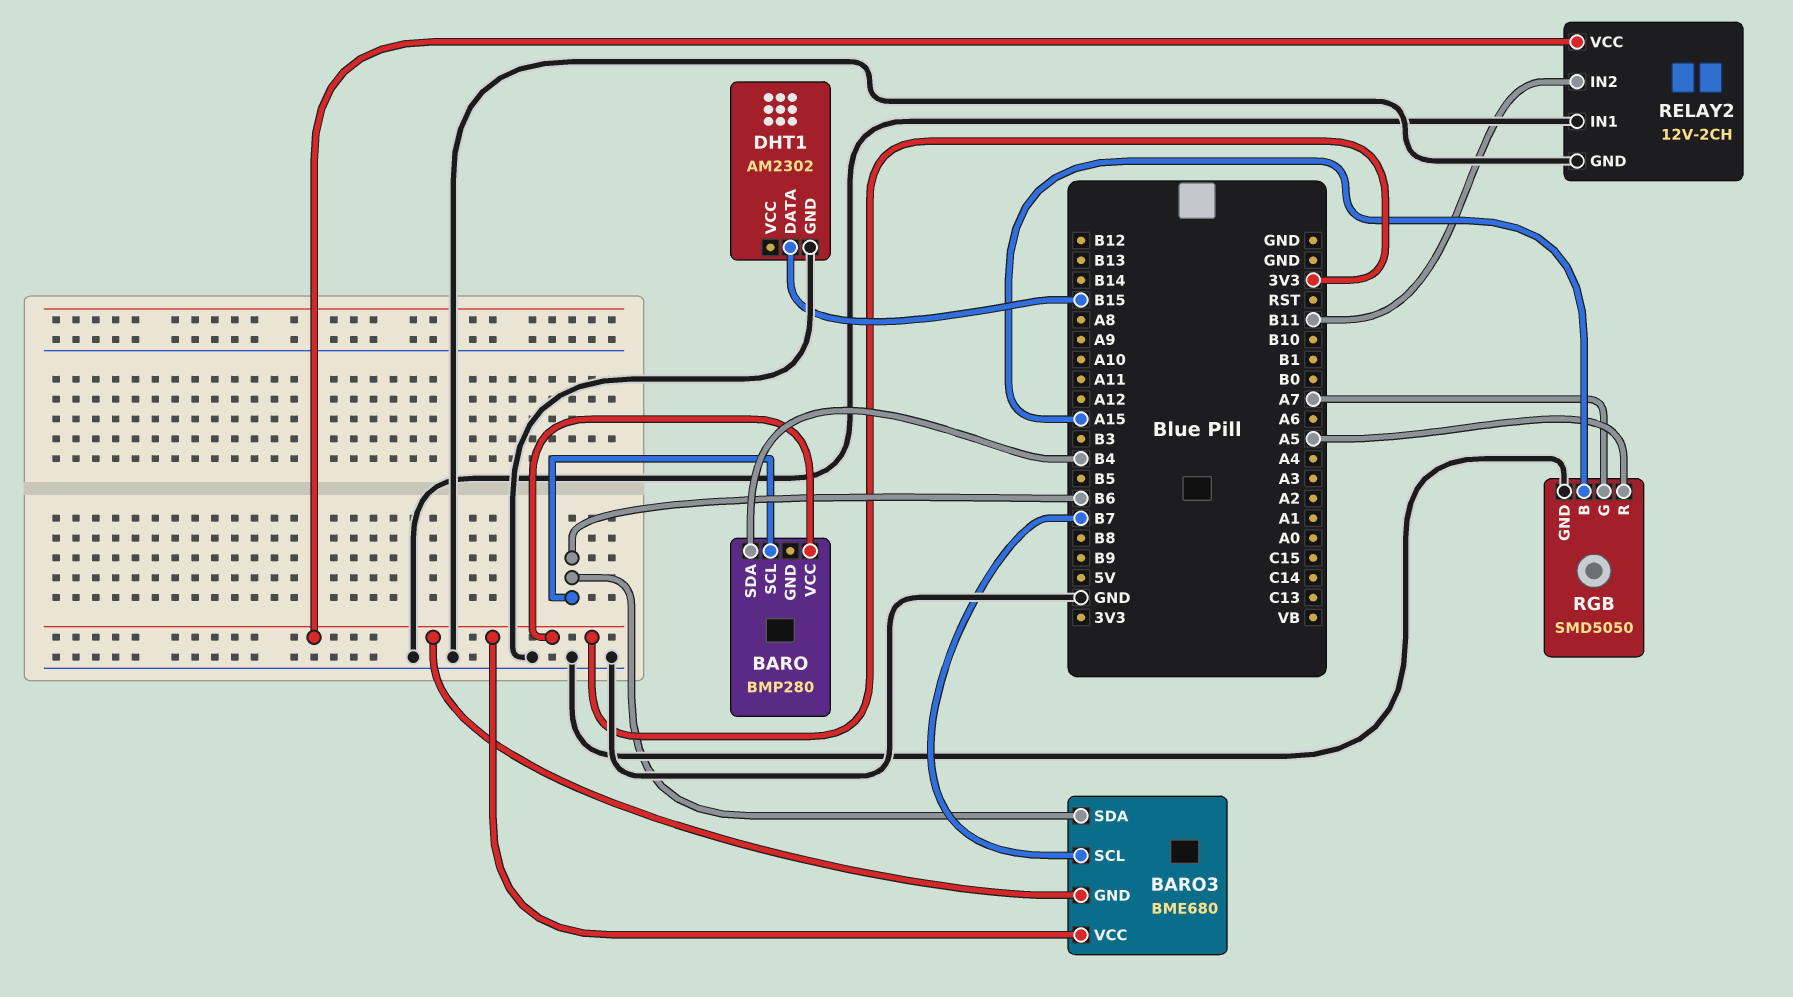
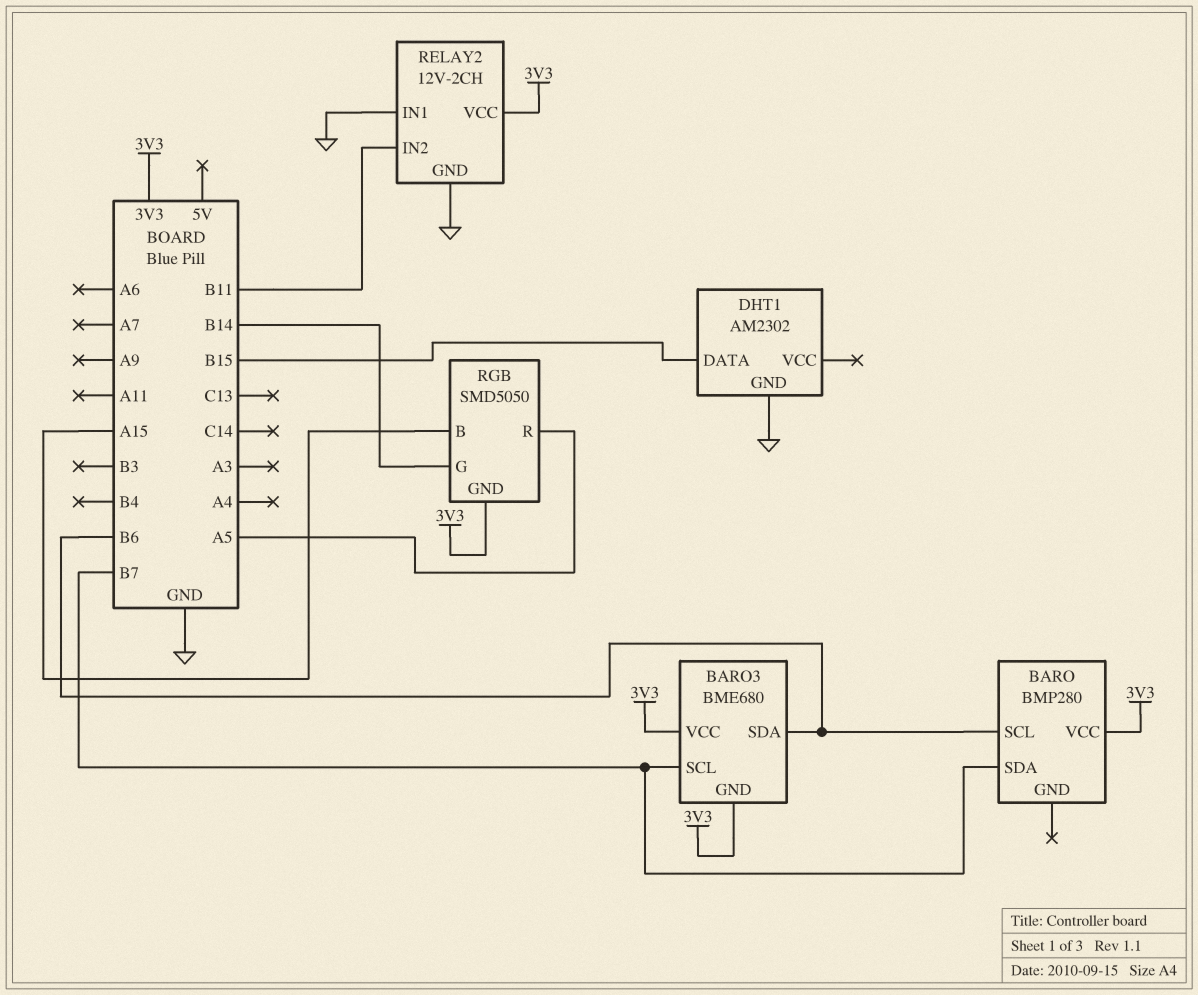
BARO pin SDA: B4 -> B7
RGB pin G: A7 -> B14
RGB pin GND: GND -> 3V3

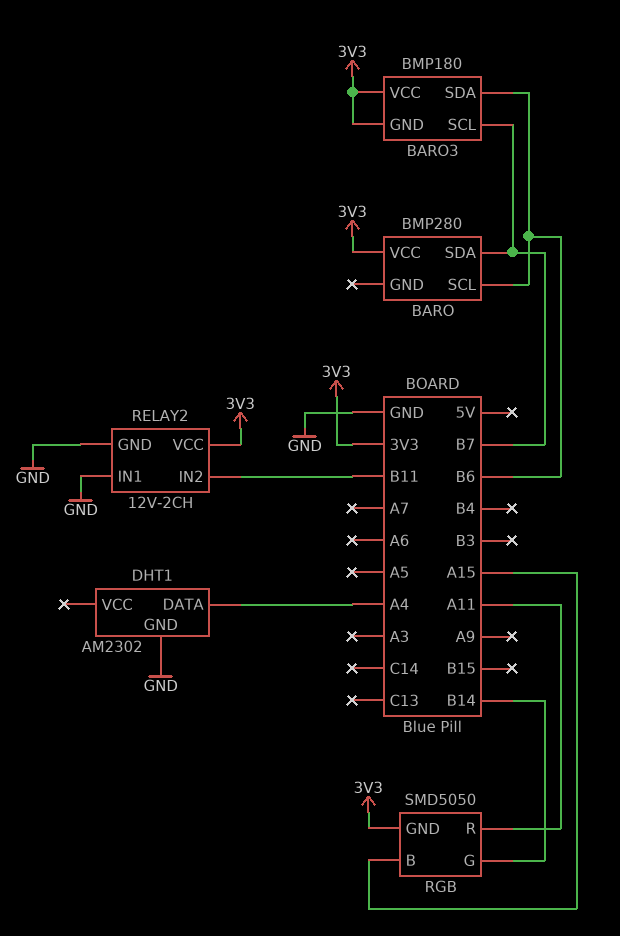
BARO3: BME680 -> BMP180
DHT1 pin DATA: B15 -> A4
RGB pin R: A5 -> A11

